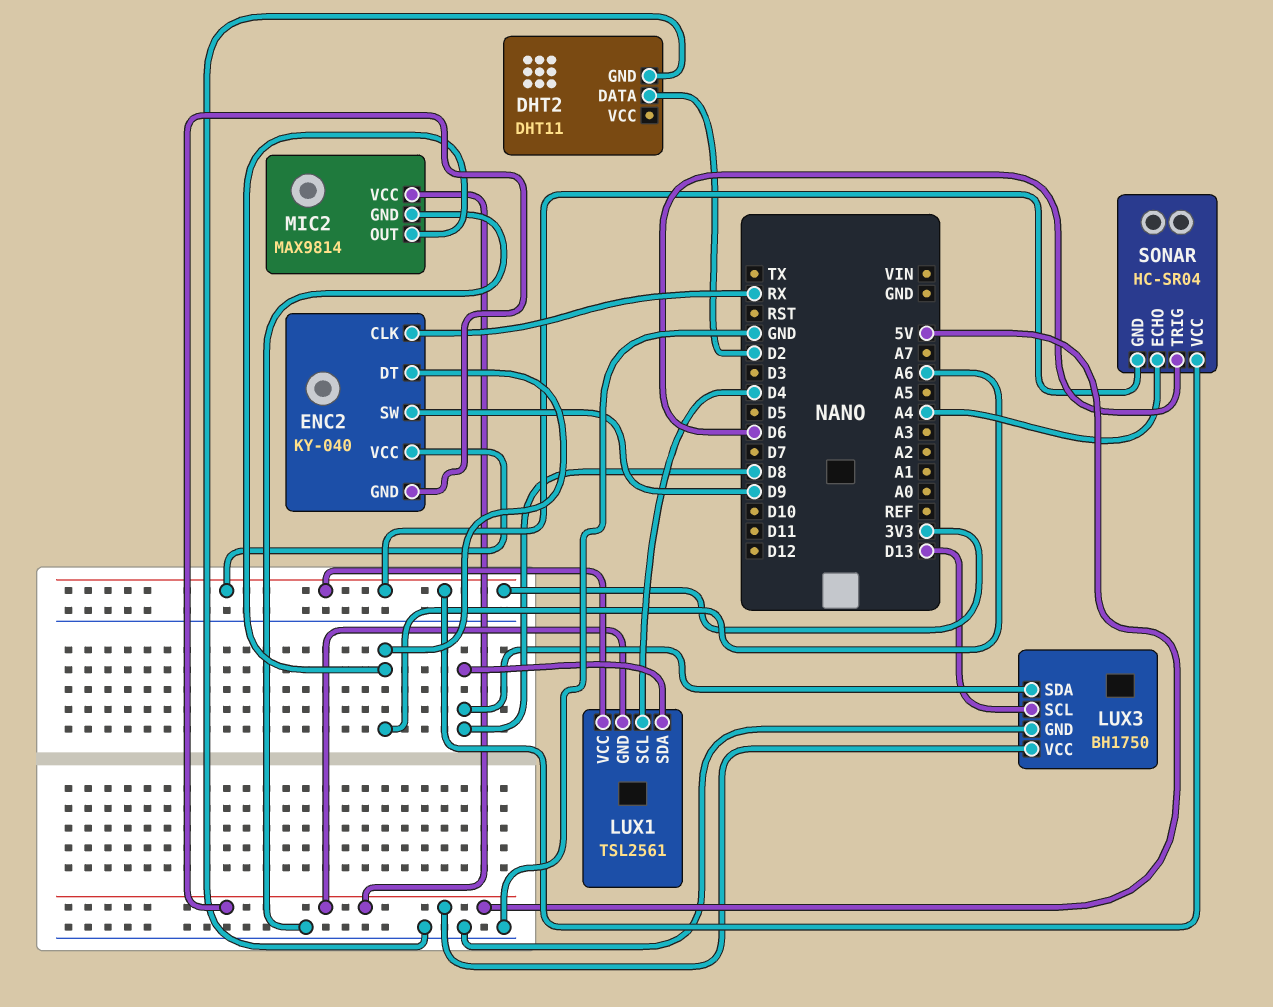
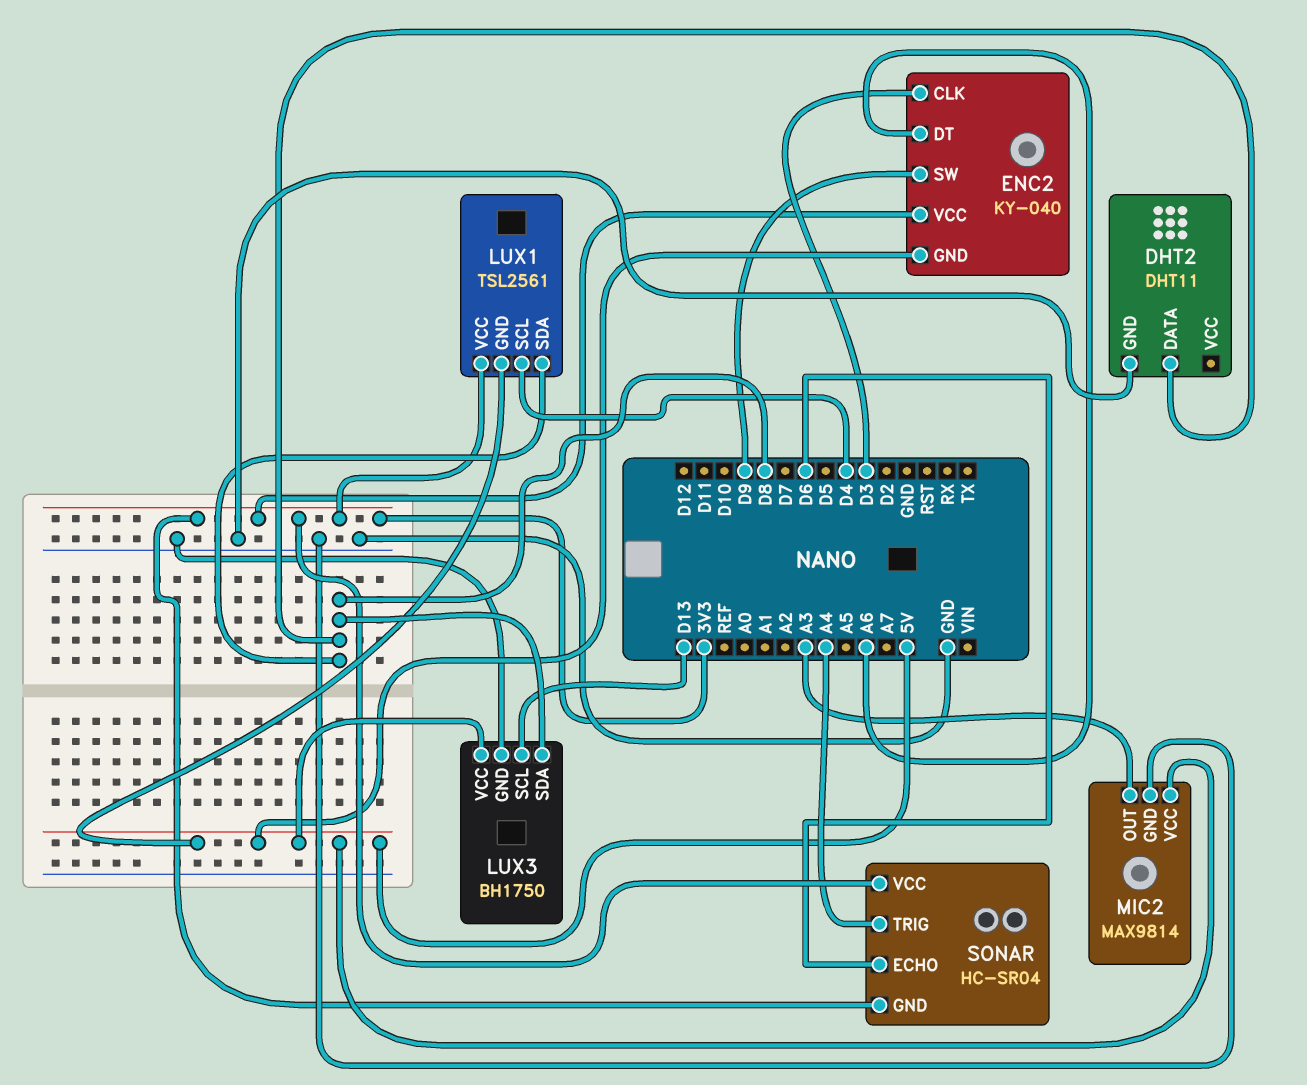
DHT2 pin DATA: D2 -> D8
ENC2 pin CLK: RX -> D3
MIC2 pin OUT: A6 -> A3
SONAR pin ECHO: A4 -> D6
SONAR pin TRIG: D6 -> A4

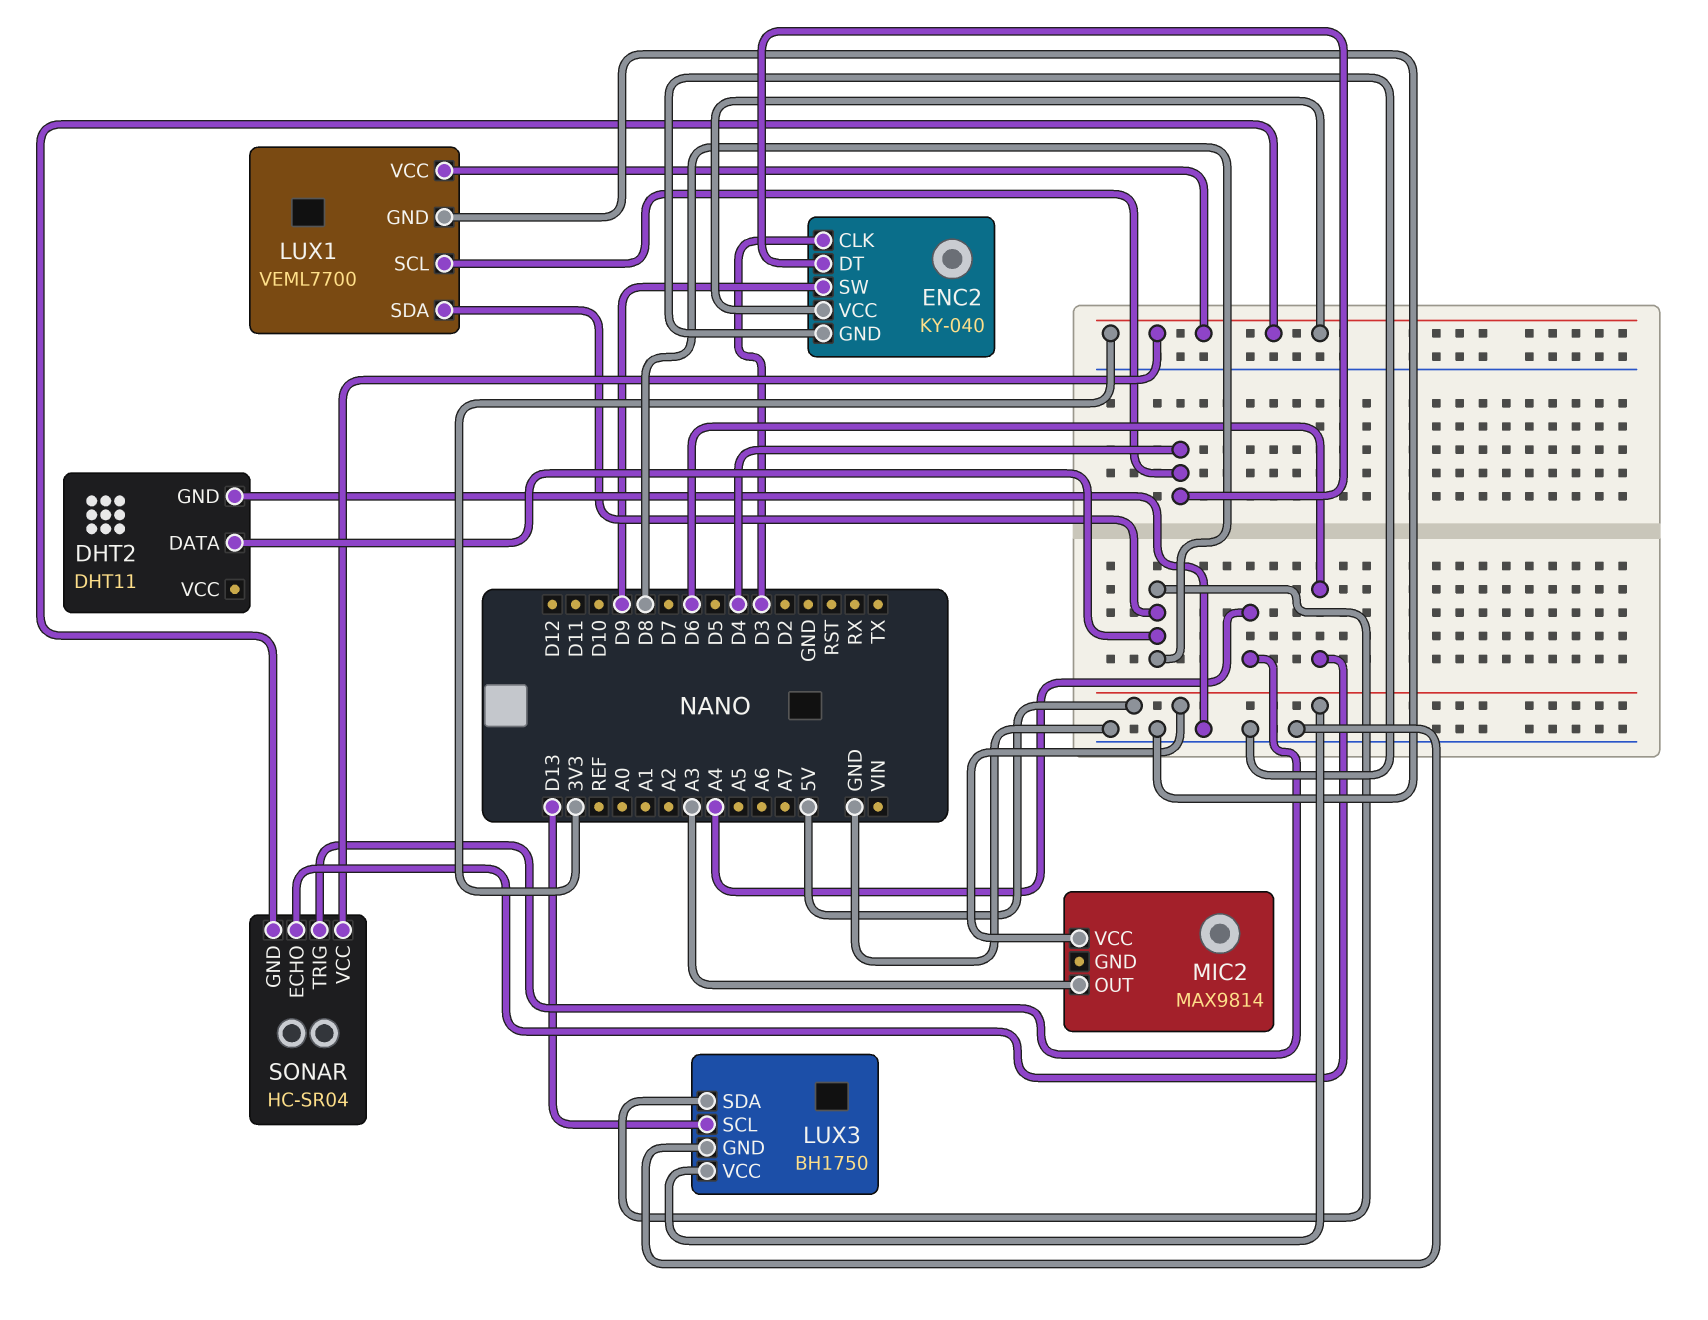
ENC2 pin DT: A6 -> D4
ENC2 pin GND: 5V -> GND
LUX1: TSL2561 -> VEML7700
LUX1 pin GND: 5V -> GND
MIC2 pin GND: GND -> none

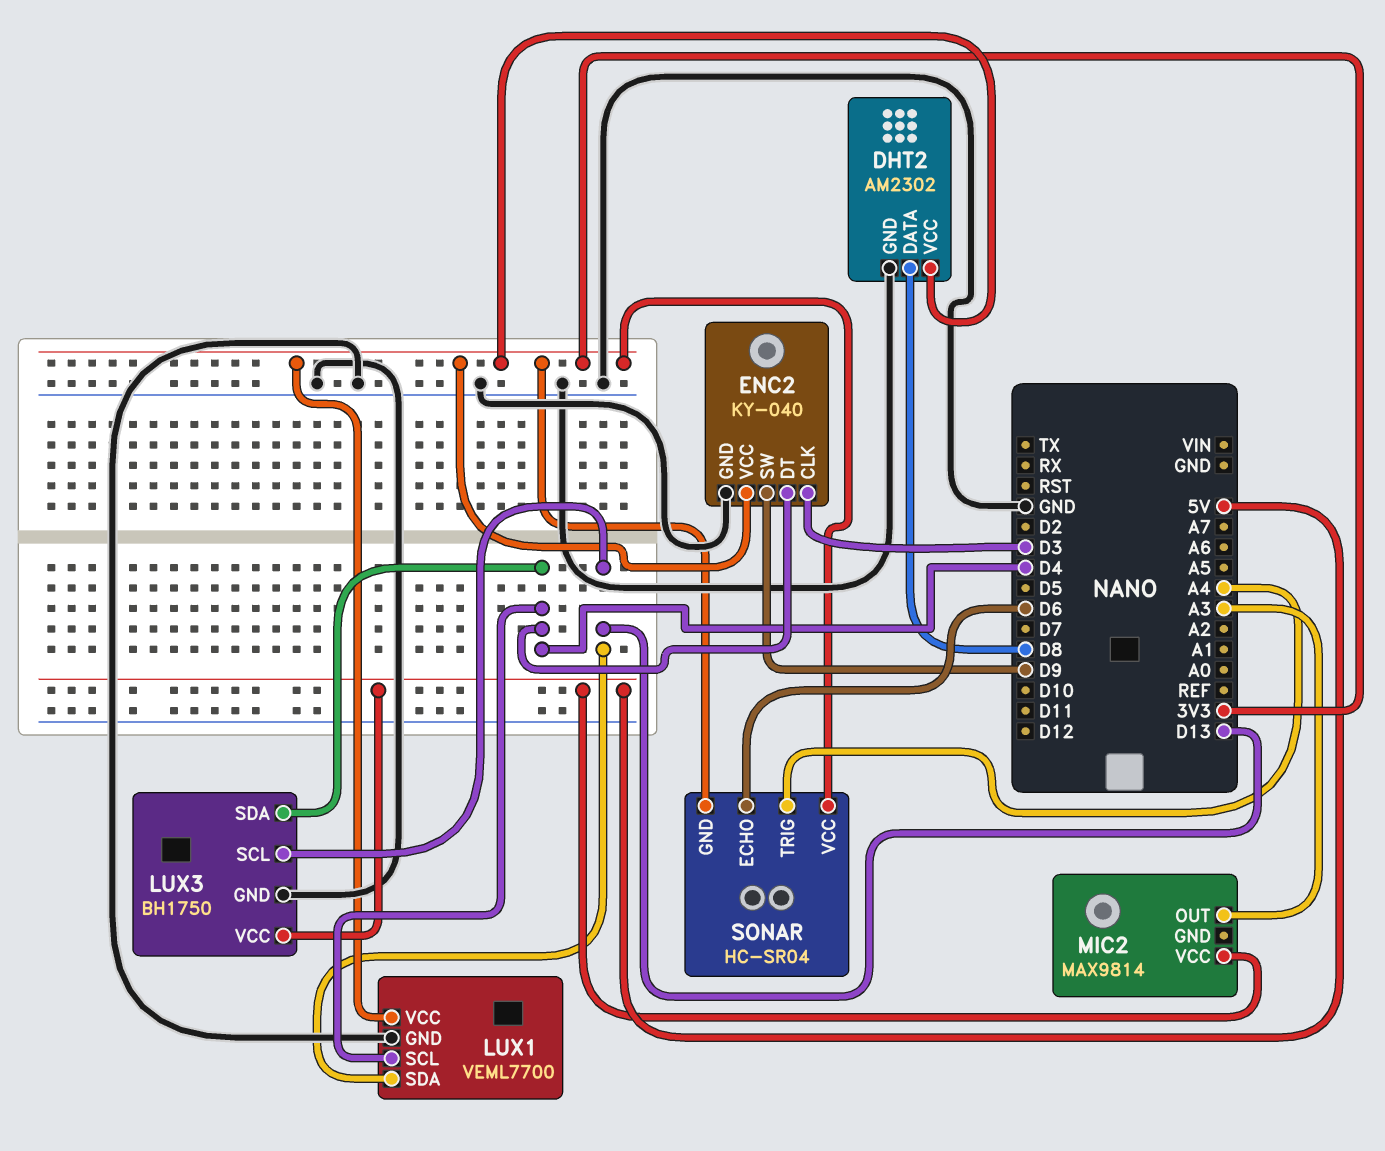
DHT2: DHT11 -> AM2302
DHT2 pin VCC: none -> 3V3
LUX1 pin SDA: D8 -> D13
LUX3 pin SDA: D8 -> D4

